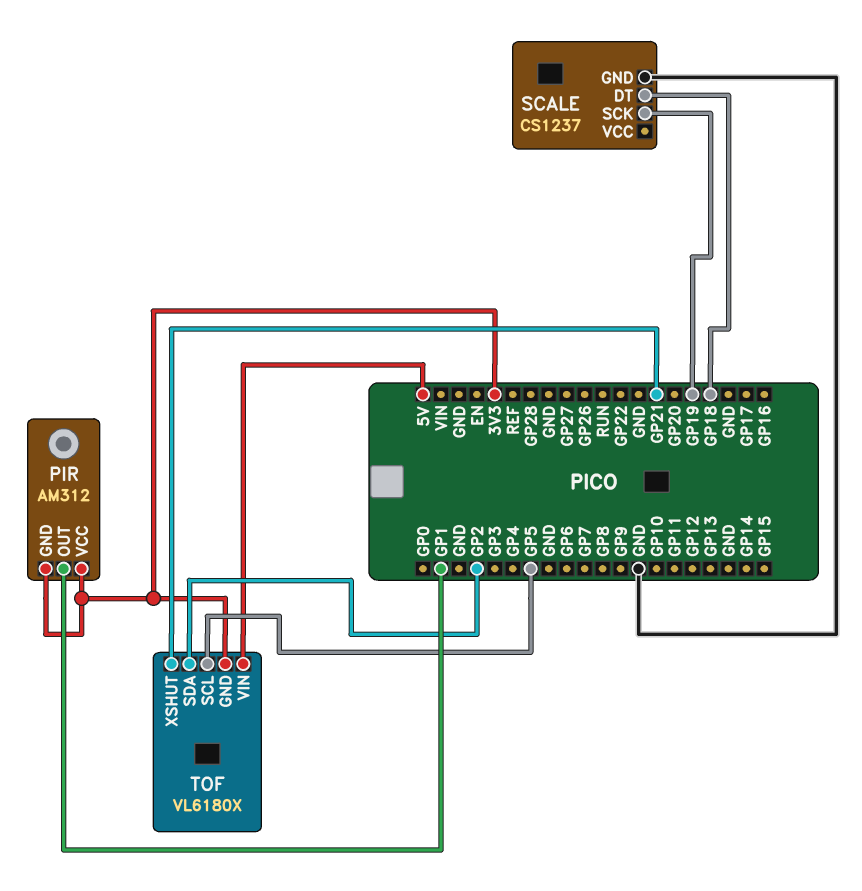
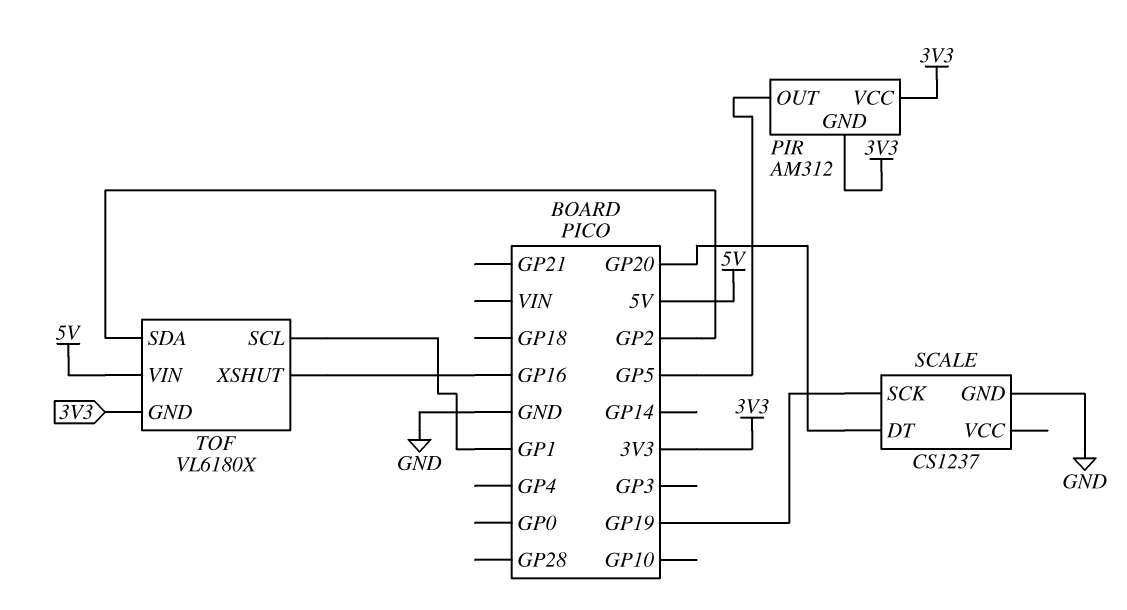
PIR pin OUT: GP1 -> GP5
SCALE pin DT: GP18 -> GP20
TOF pin SCL: GP5 -> GP1
TOF pin XSHUT: GP21 -> GP16

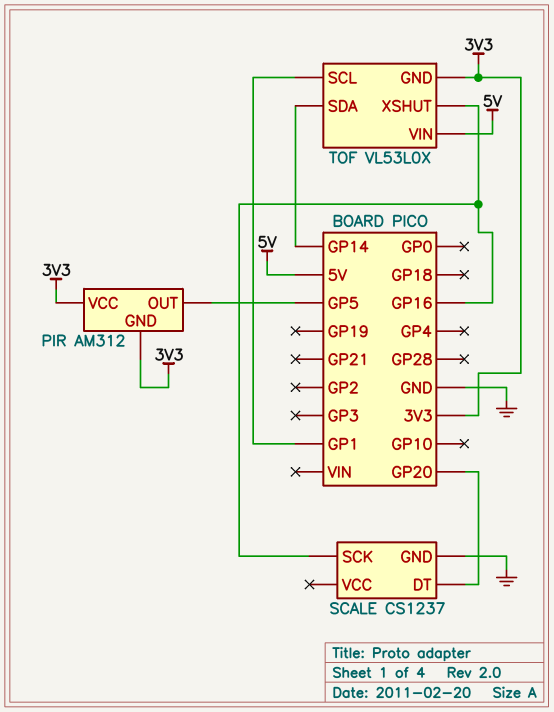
SCALE pin SCK: GP19 -> GP16
TOF: VL6180X -> VL53L0X
TOF pin SDA: GP2 -> GP14

